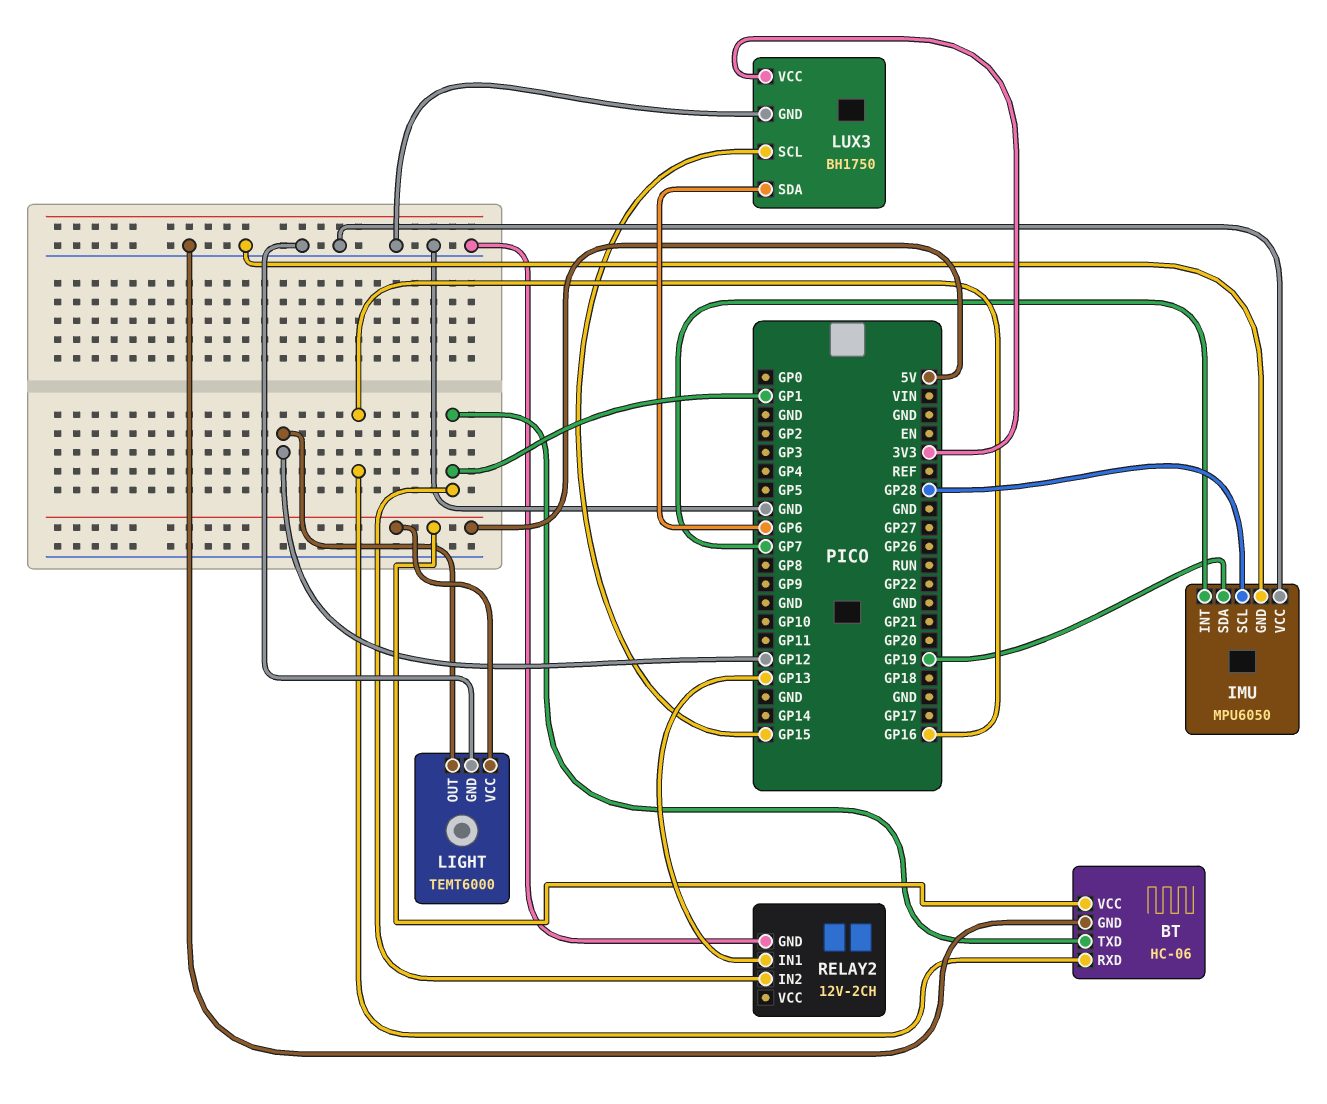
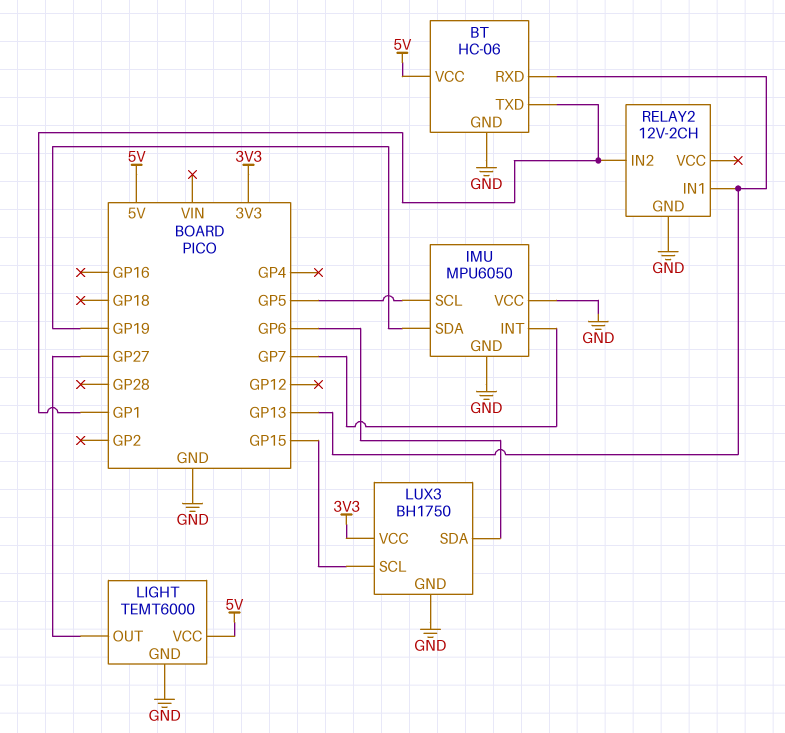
BT pin RXD: GP16 -> GP13
IMU pin SCL: GP28 -> GP5
LIGHT pin OUT: GP12 -> GP27

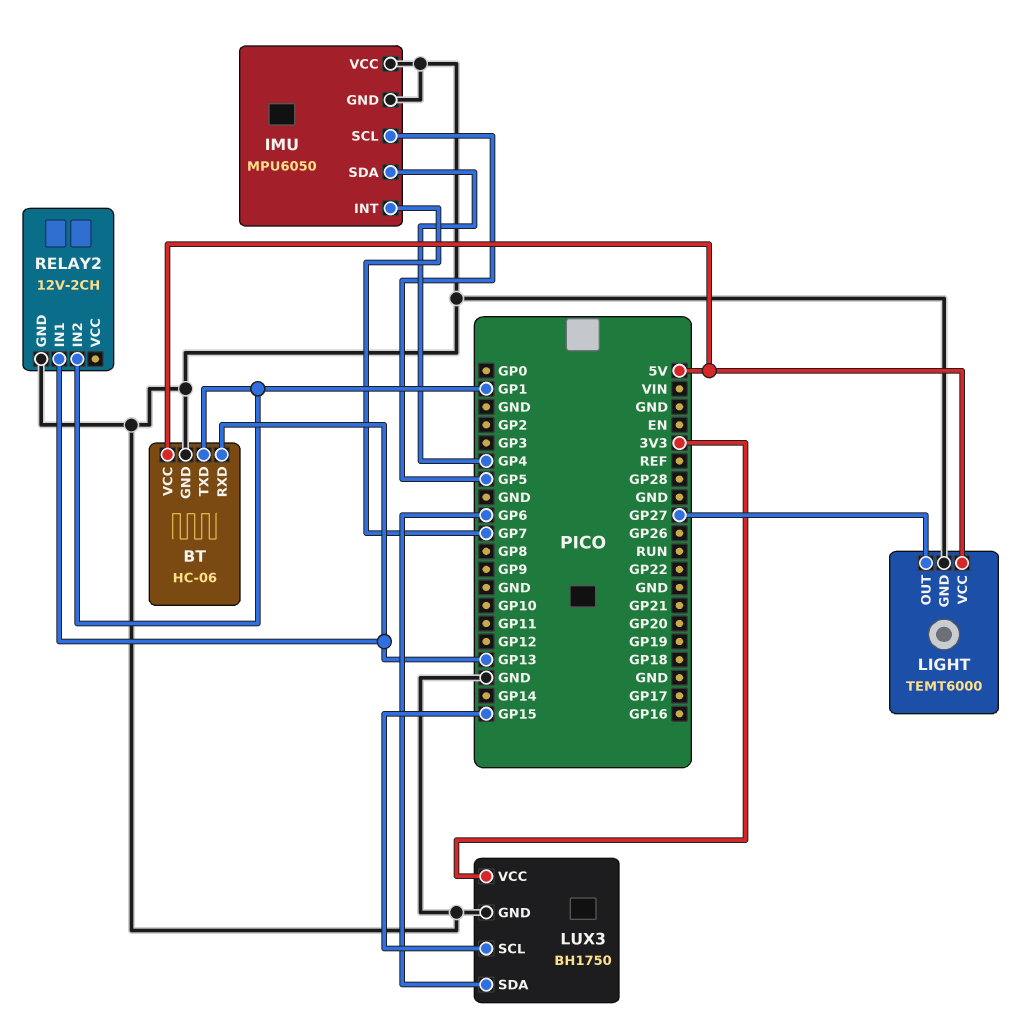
IMU pin SDA: GP19 -> GP4

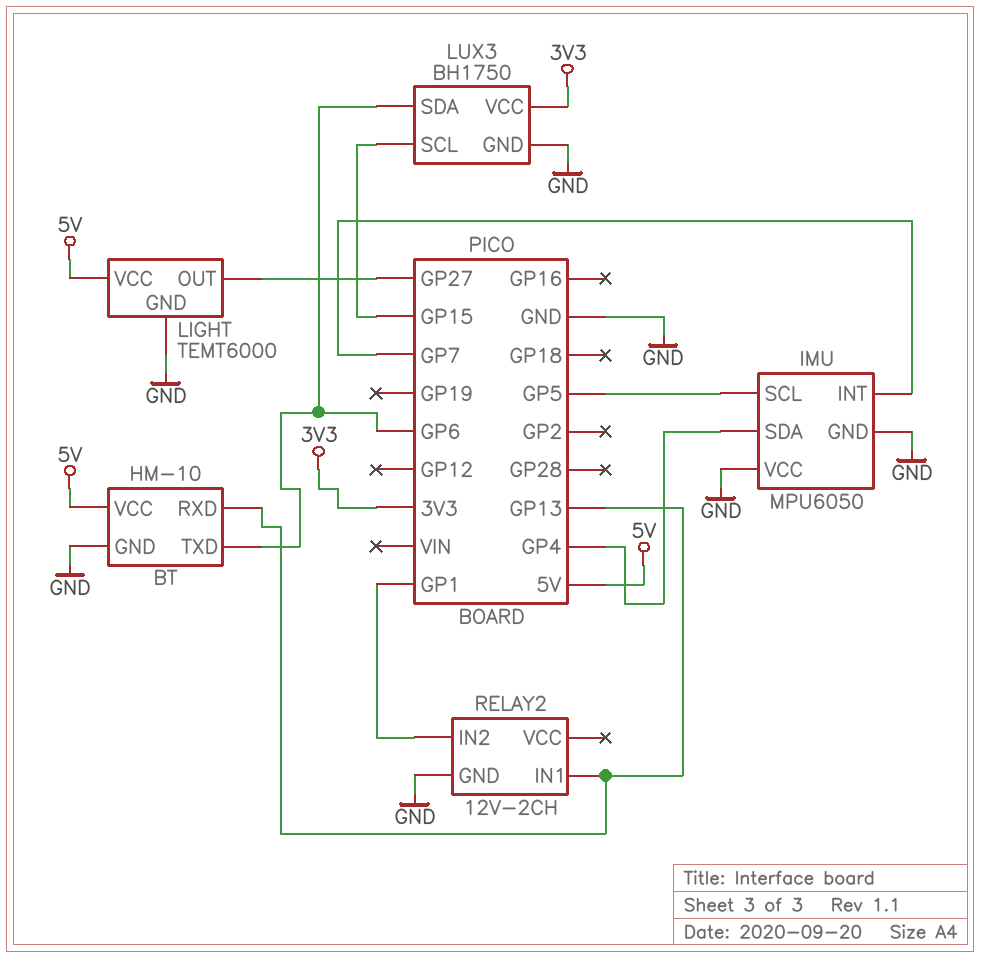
BT: HC-06 -> HM-10
BT pin TXD: GP1 -> GP6

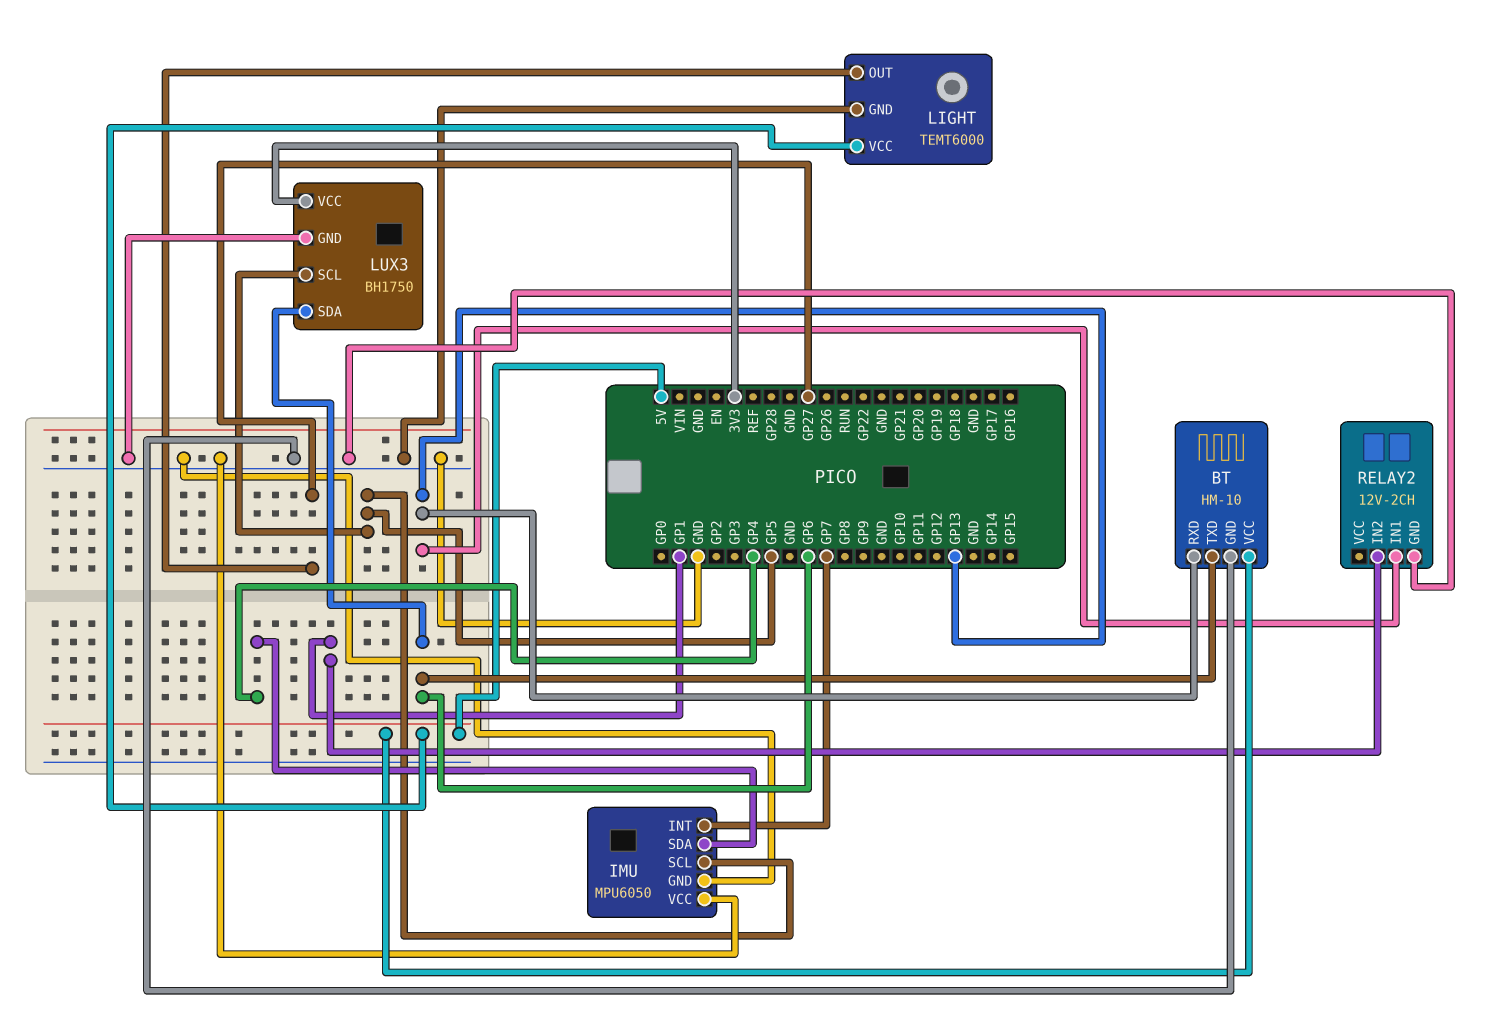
LUX3 pin SCL: GP15 -> GP5

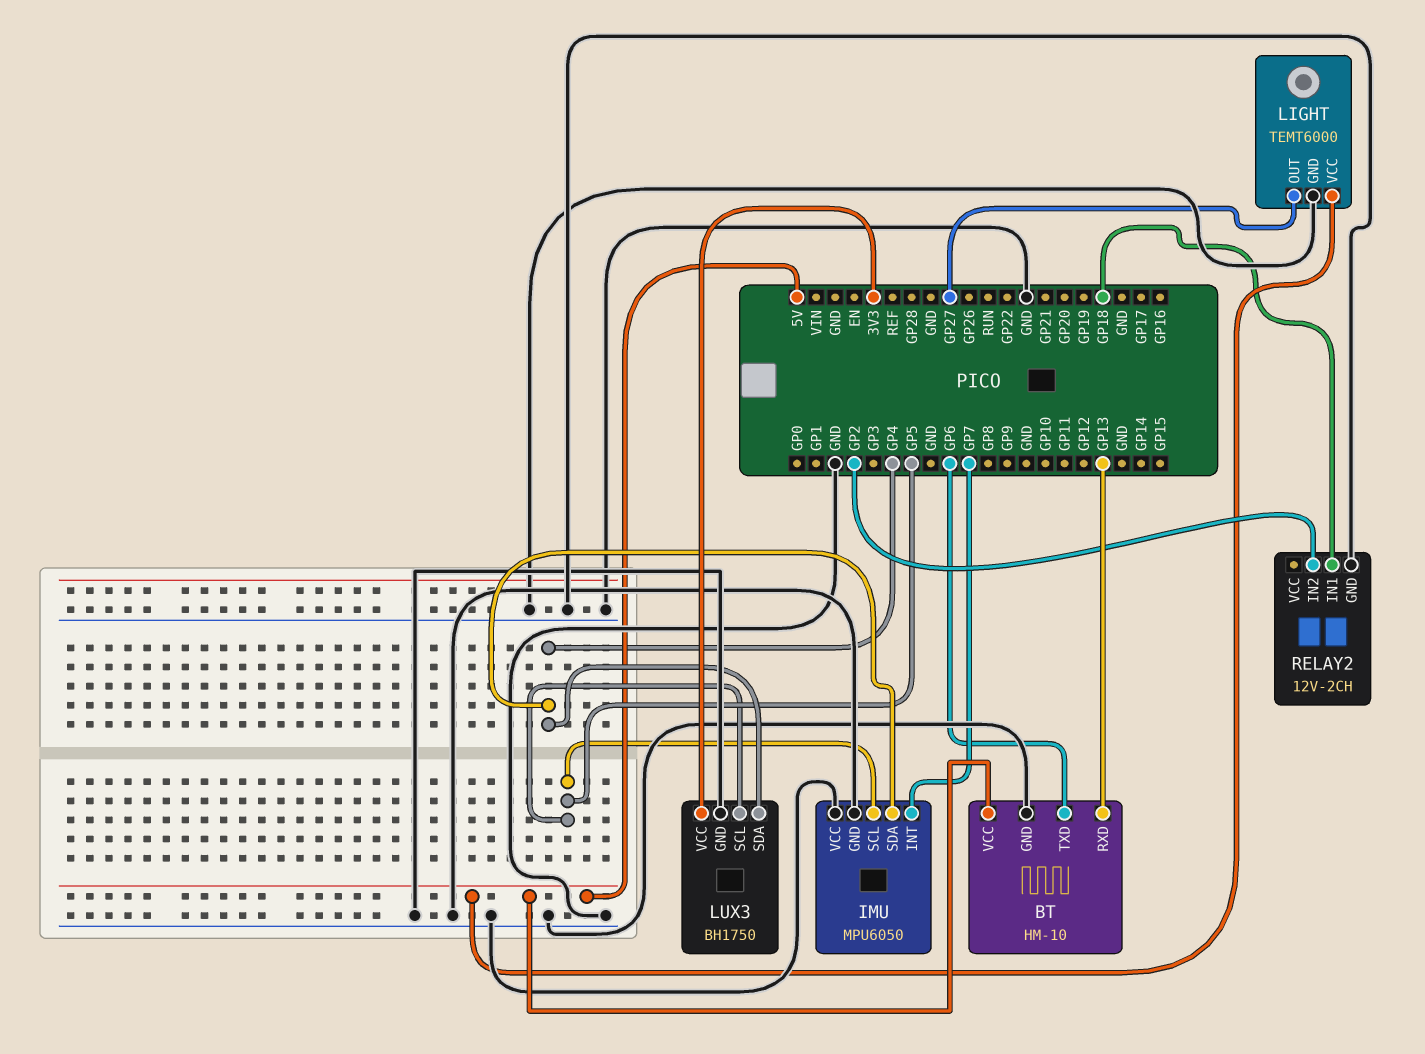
LUX3 pin SDA: GP6 -> GP4
RELAY2 pin IN1: GP13 -> GP18
RELAY2 pin IN2: GP1 -> GP2

